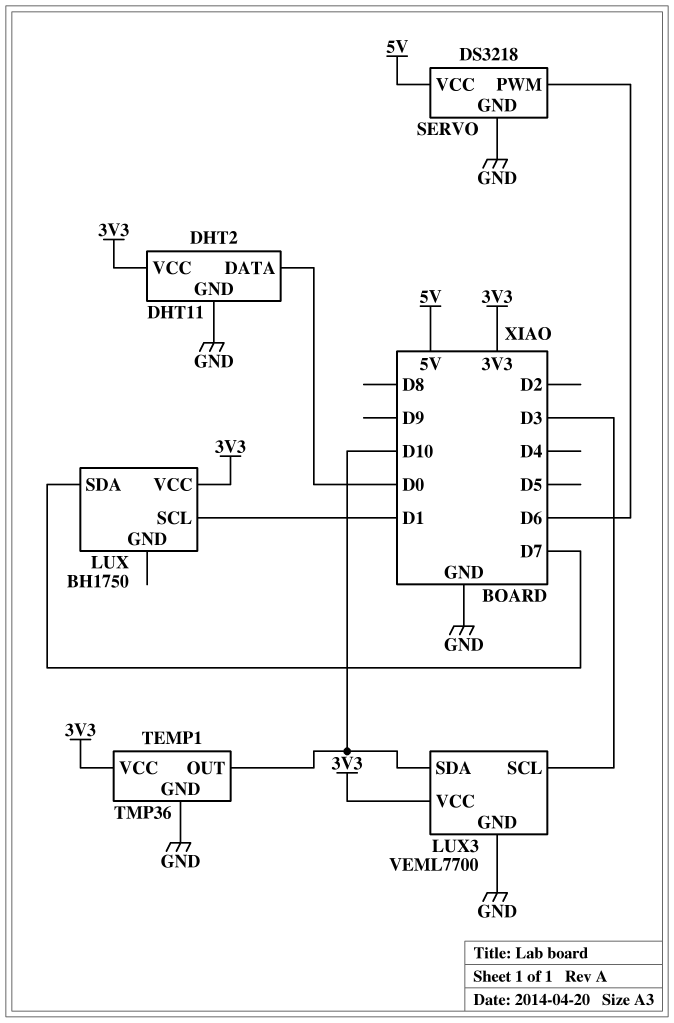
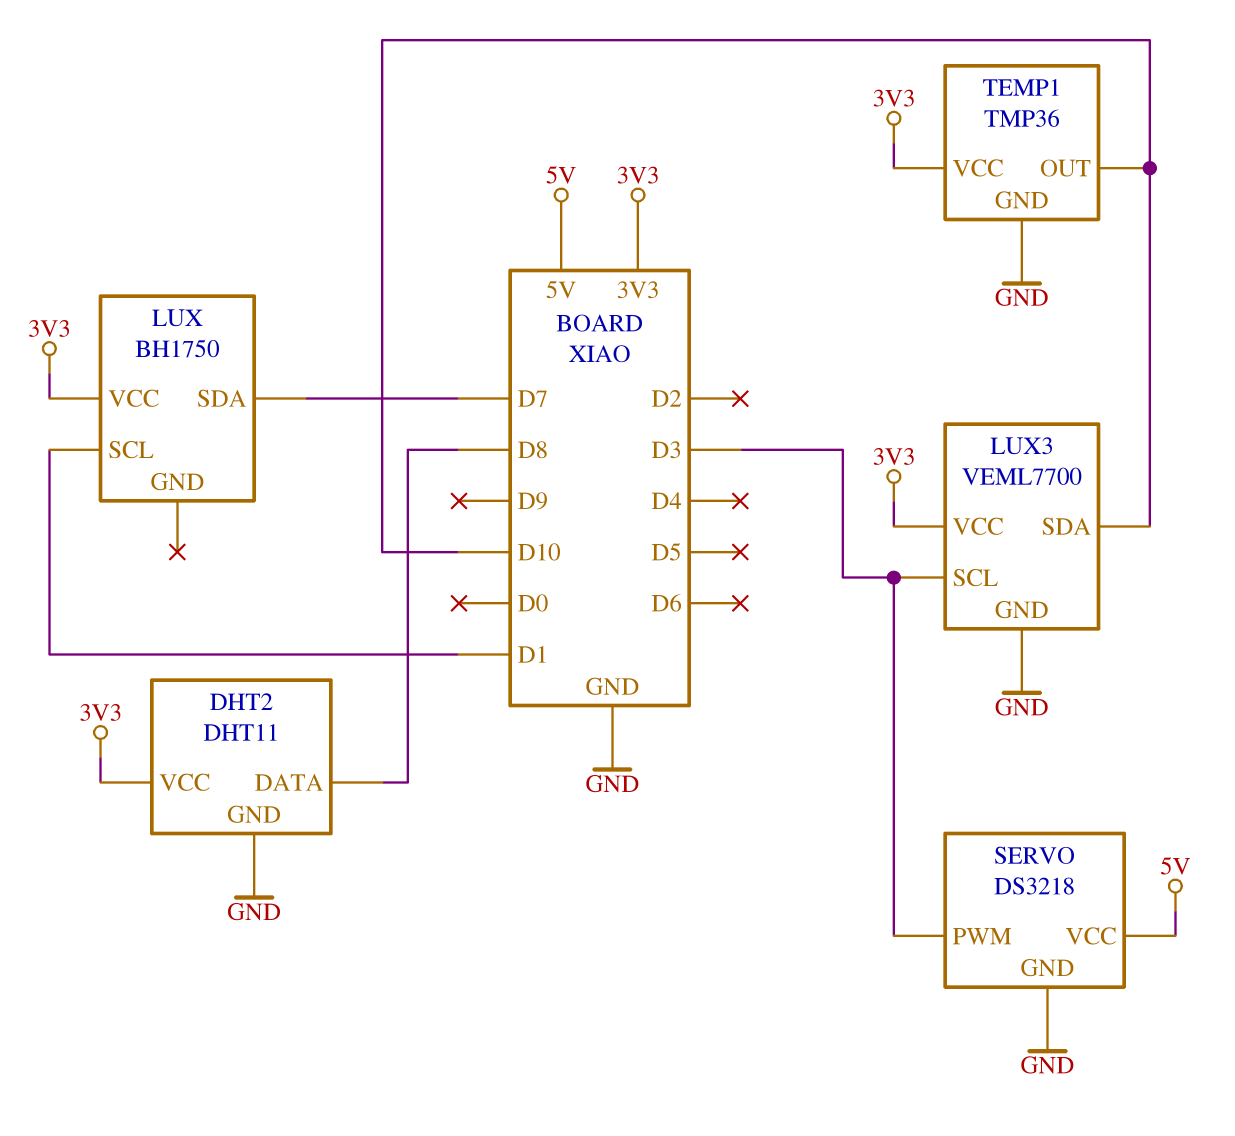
DHT2 pin DATA: D0 -> D8
SERVO pin PWM: D6 -> D3

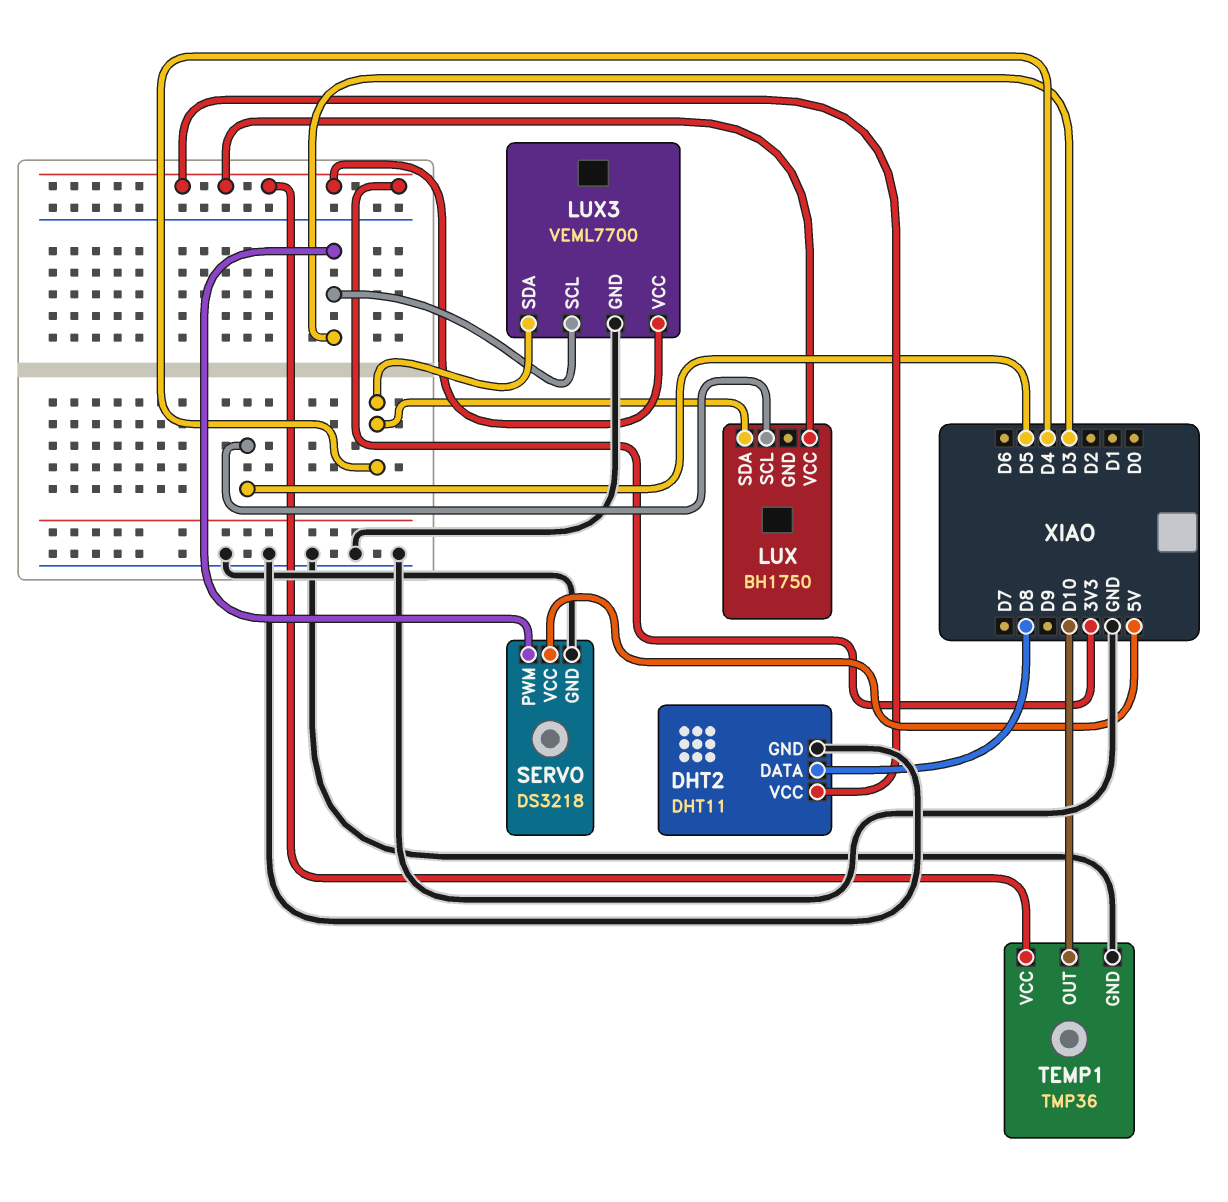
LUX pin SCL: D1 -> D5
LUX pin SDA: D7 -> D4
LUX3 pin SDA: D10 -> D4

